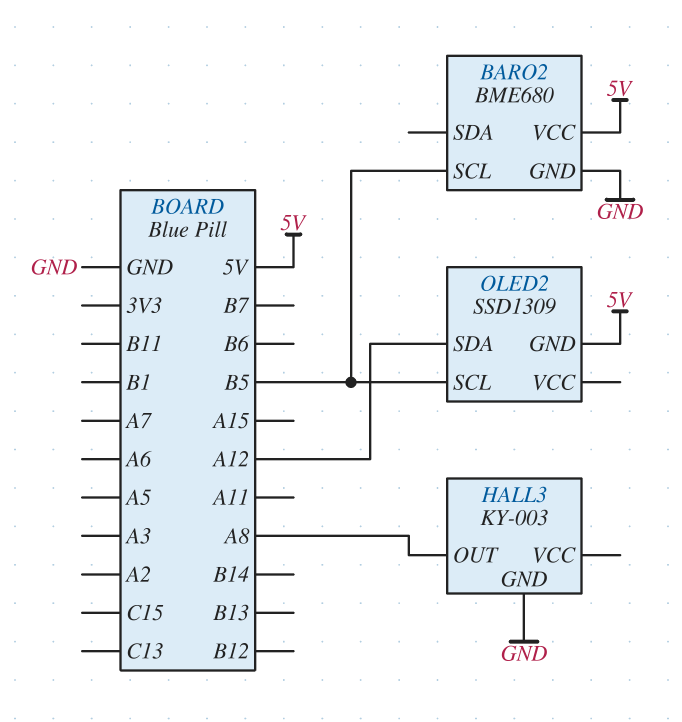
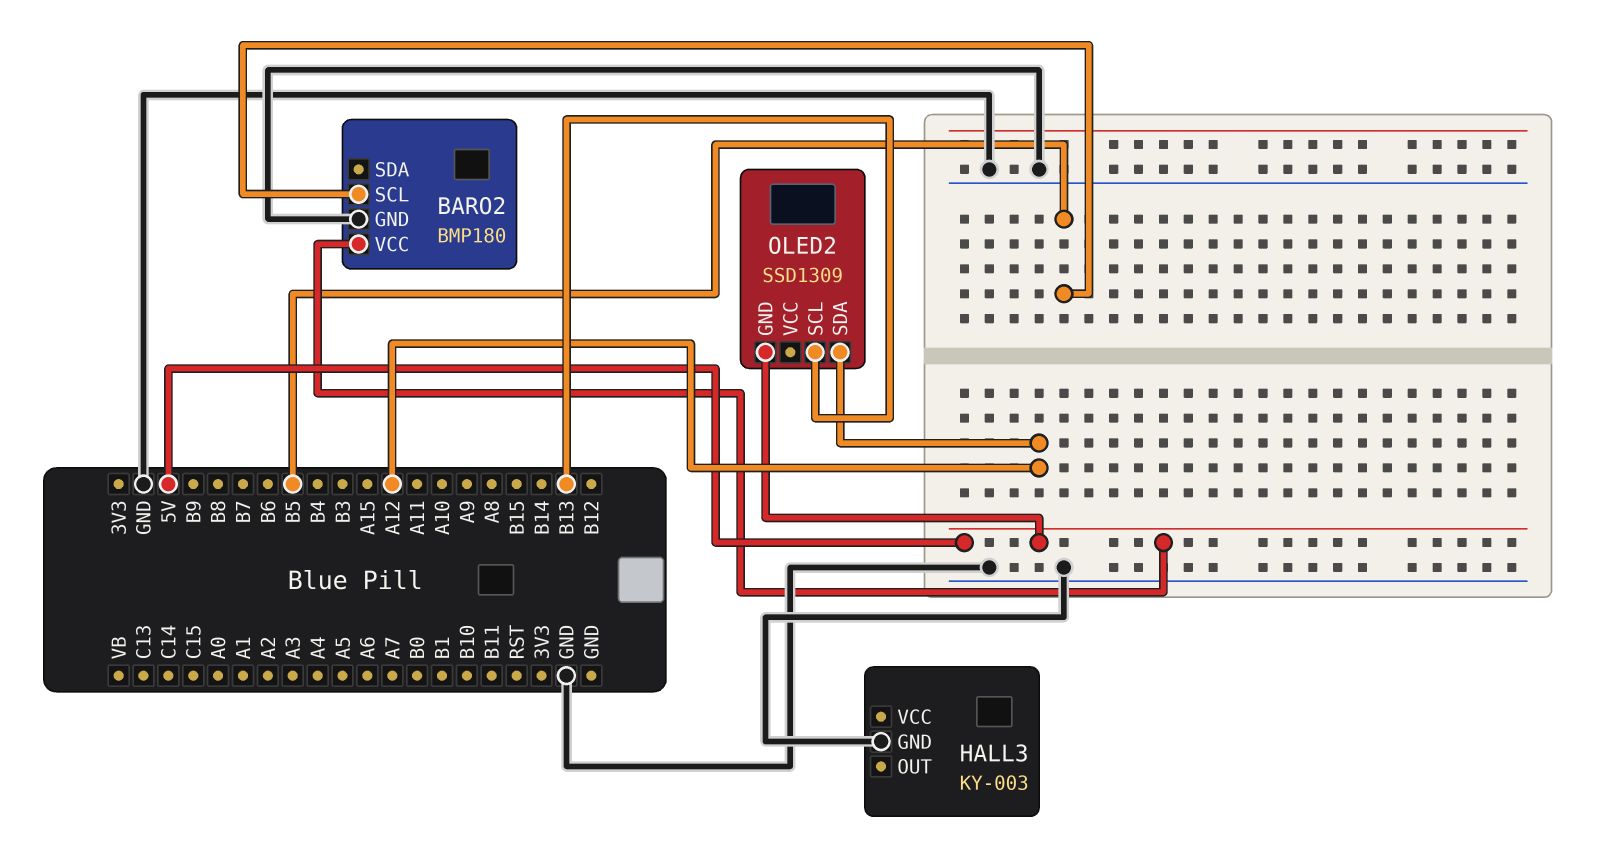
BARO2: BME680 -> BMP180
HALL3 pin OUT: A8 -> none
OLED2 pin SCL: B5 -> B13

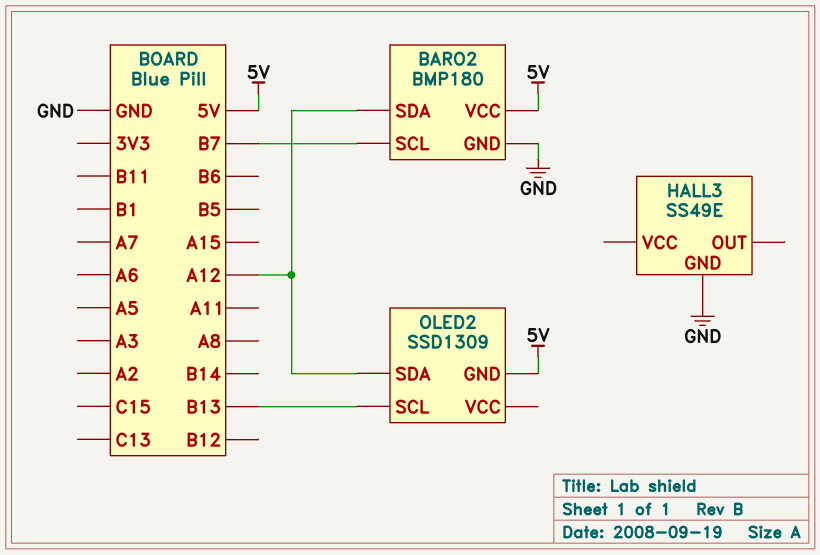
BARO2 pin SCL: B5 -> B7
BARO2 pin SDA: none -> A12
HALL3: KY-003 -> SS49E

